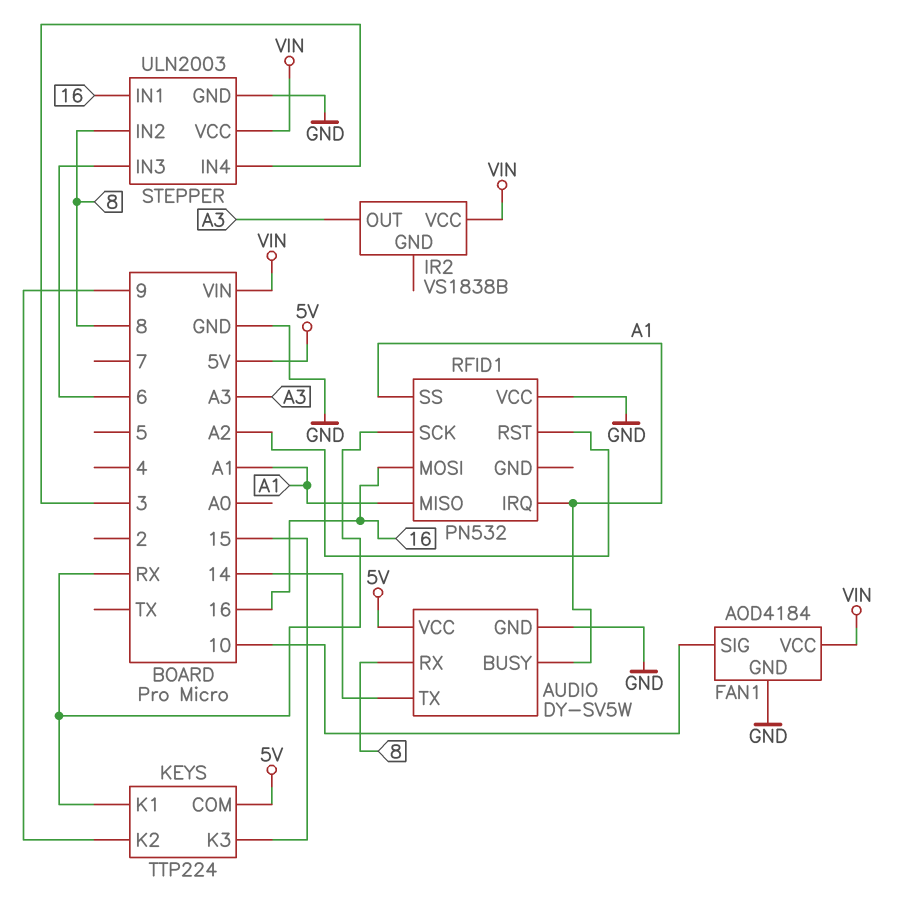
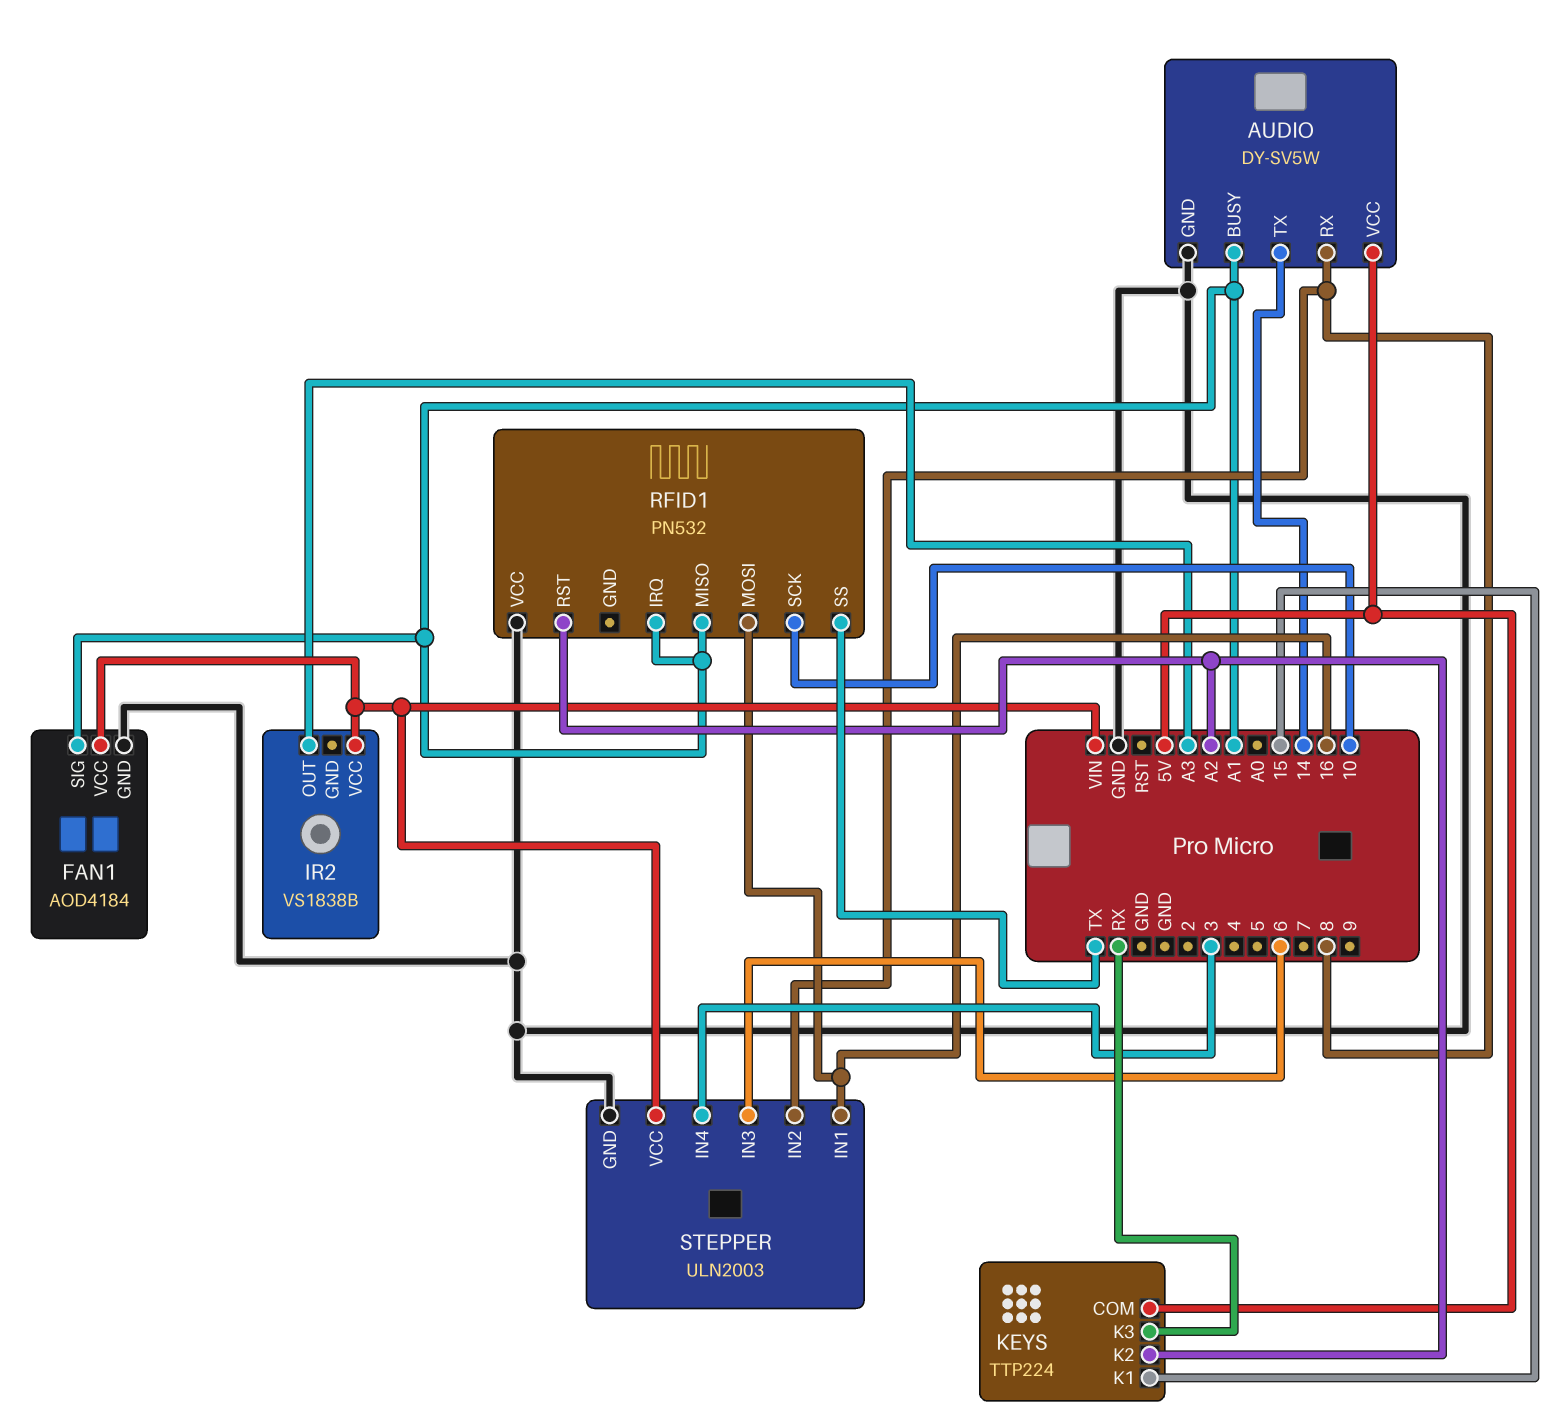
FAN1 pin SIG: 10 -> A1
KEYS pin K1: RX -> 15
KEYS pin K2: 9 -> A2
KEYS pin K3: 15 -> RX
RFID1 pin SCK: RX -> 10
RFID1 pin SS: A1 -> TX

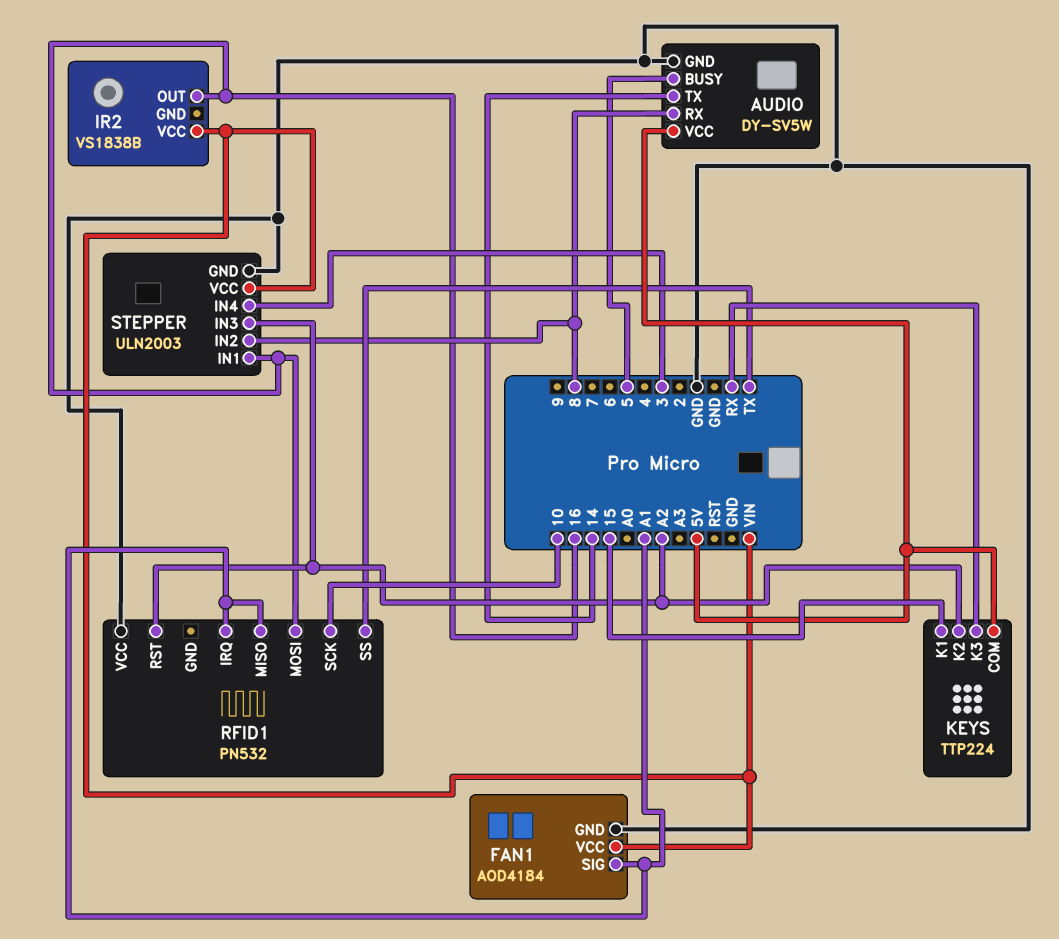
AUDIO pin BUSY: A1 -> 5
IR2 pin OUT: A3 -> 16
STEPPER pin IN3: 6 -> A2

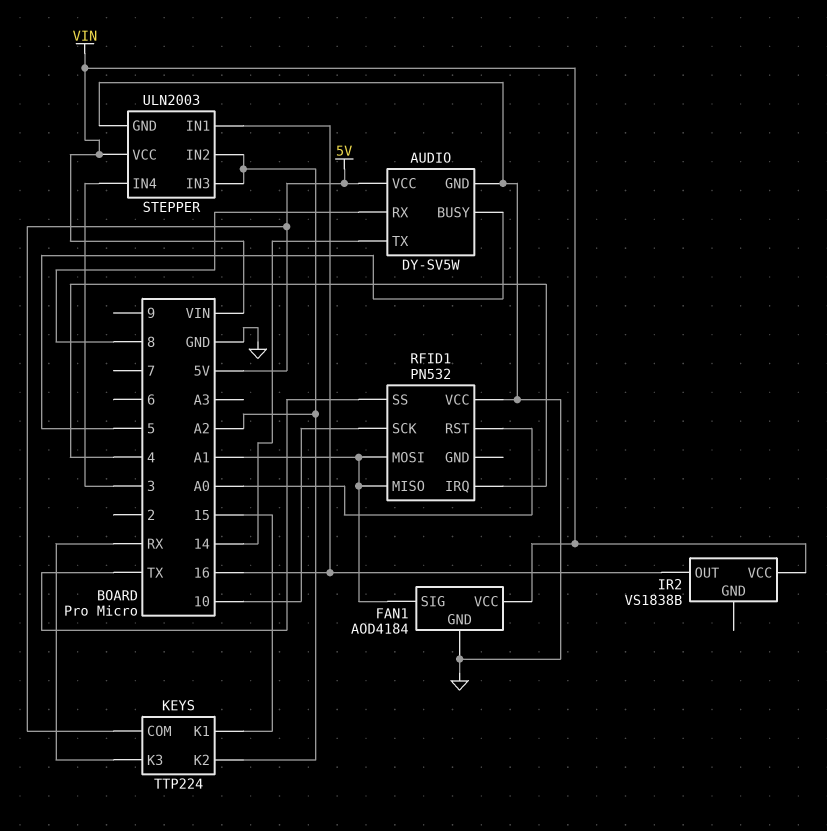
RFID1 pin IRQ: A1 -> 4
RFID1 pin MOSI: 16 -> A1
RFID1 pin RST: A2 -> A0
STEPPER pin IN2: 8 -> A2

